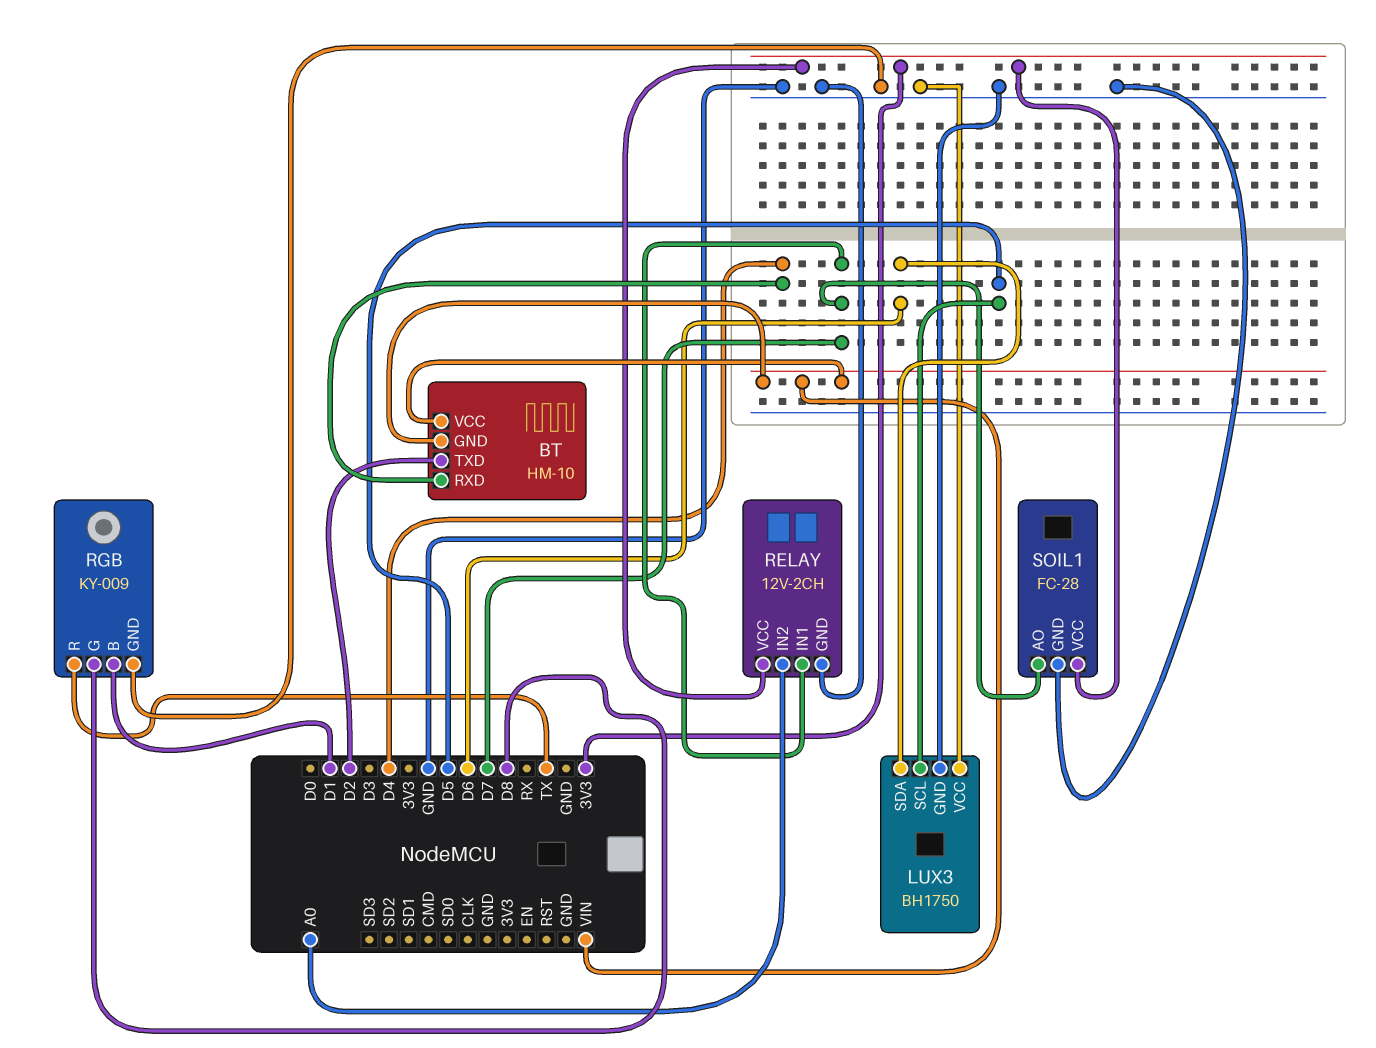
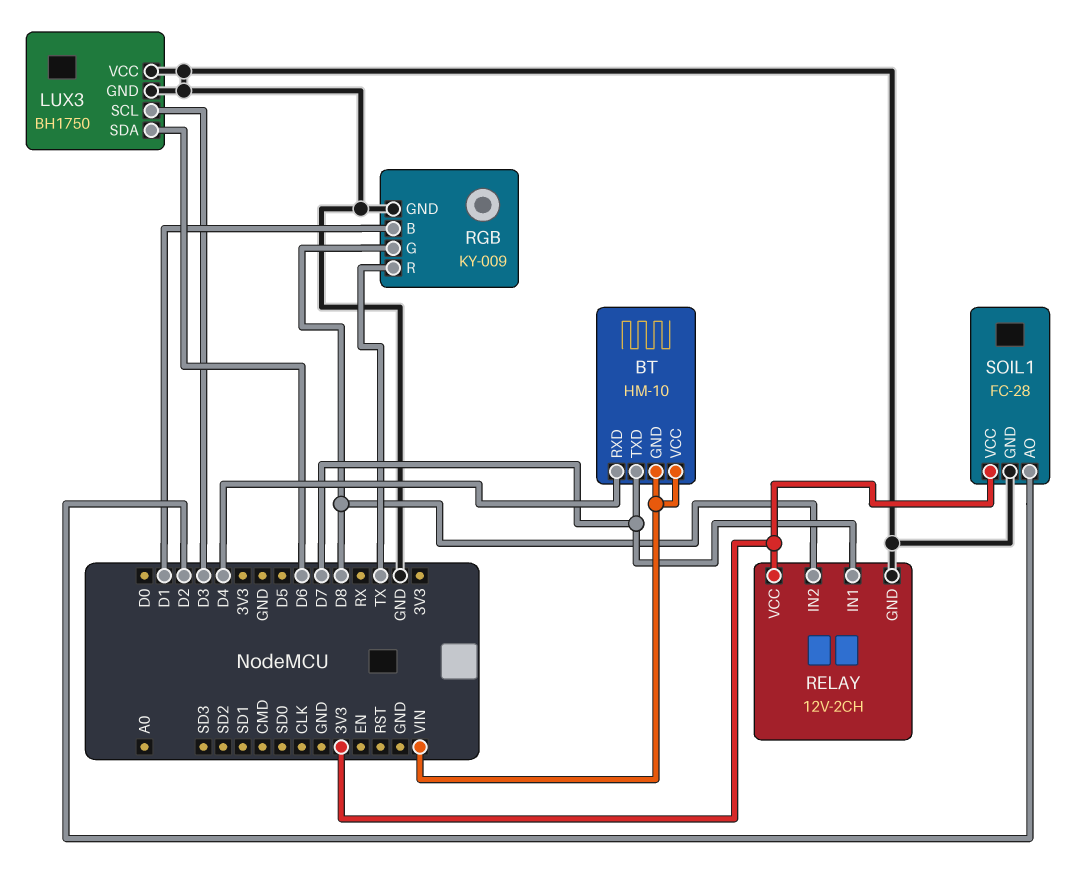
BT pin TXD: D2 -> D7
LUX3 pin SCL: D5 -> D3
RELAY pin IN2: A0 -> D8
SOIL1 pin AO: D7 -> D2

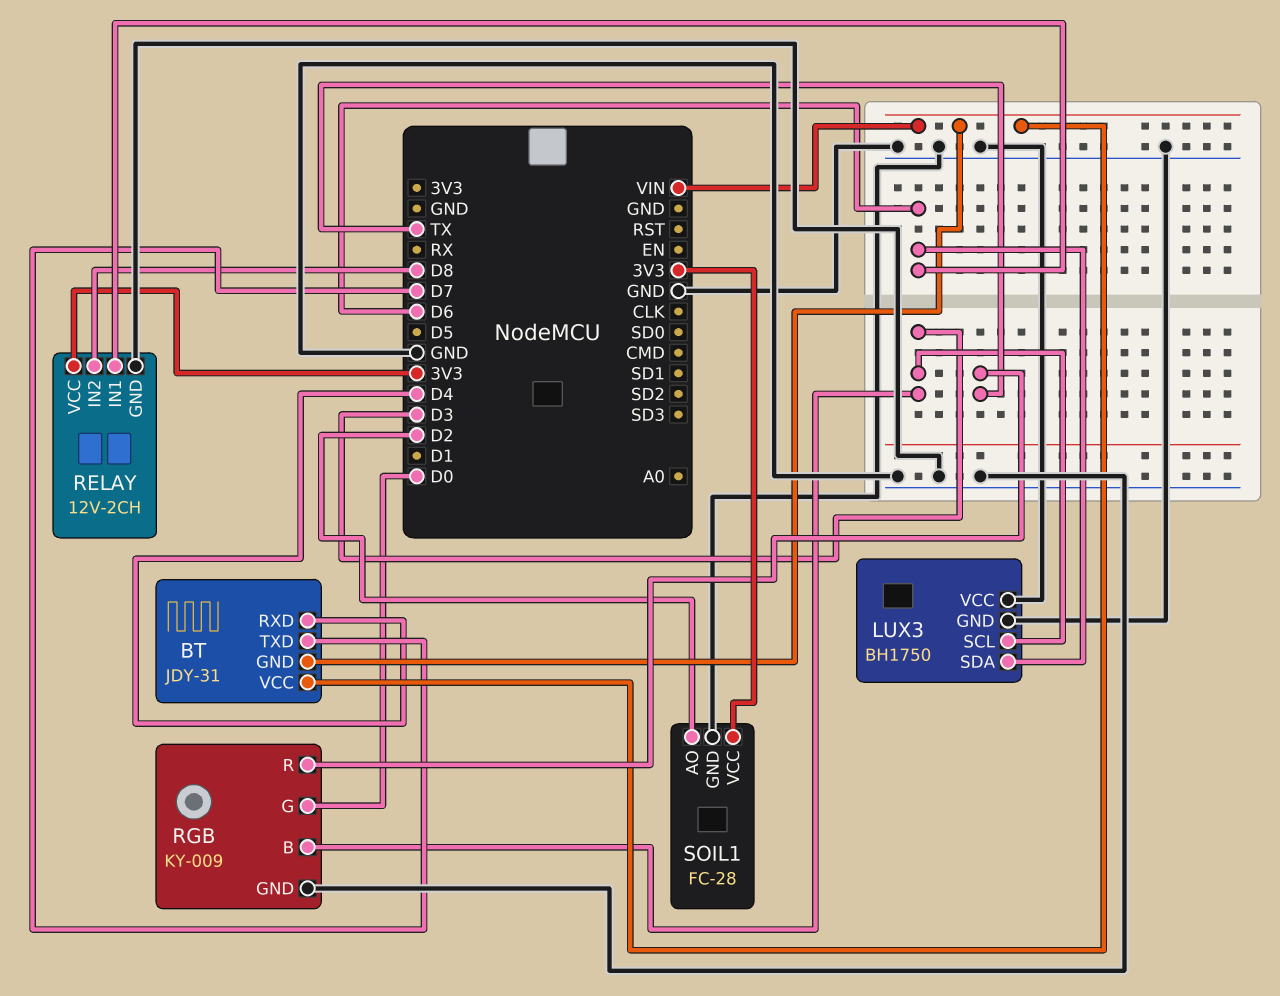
BT: HM-10 -> JDY-31
RELAY pin IN1: D7 -> D6
RGB pin B: D1 -> D3
RGB pin G: D8 -> D0

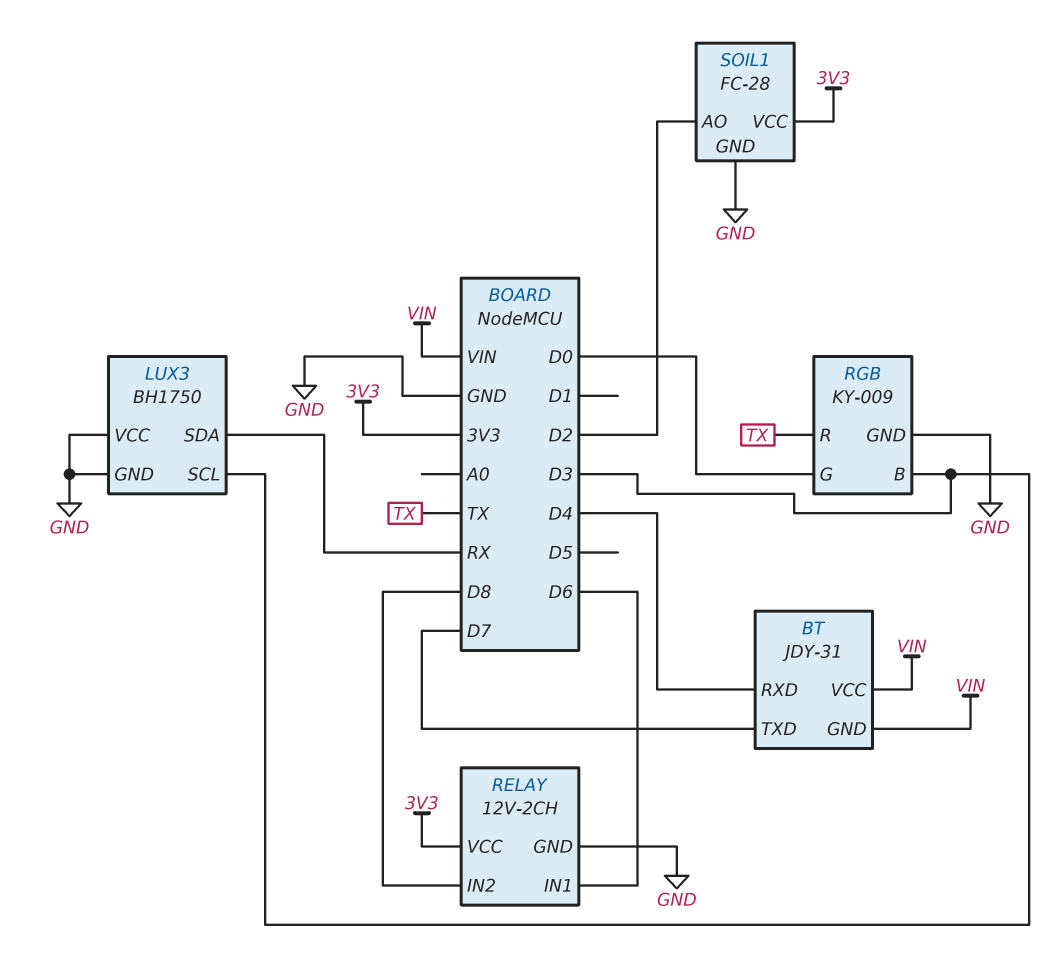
LUX3 pin SDA: D6 -> RX

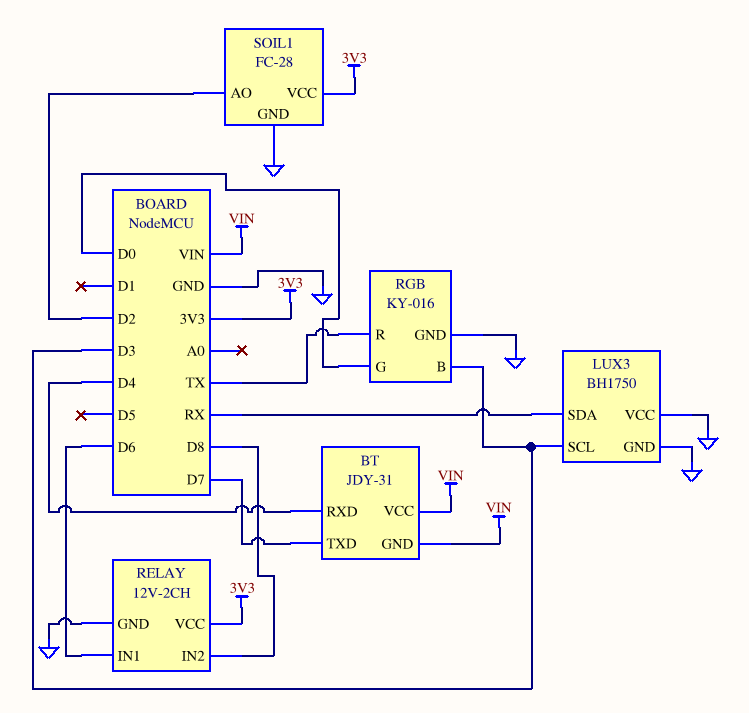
RGB: KY-009 -> KY-016

